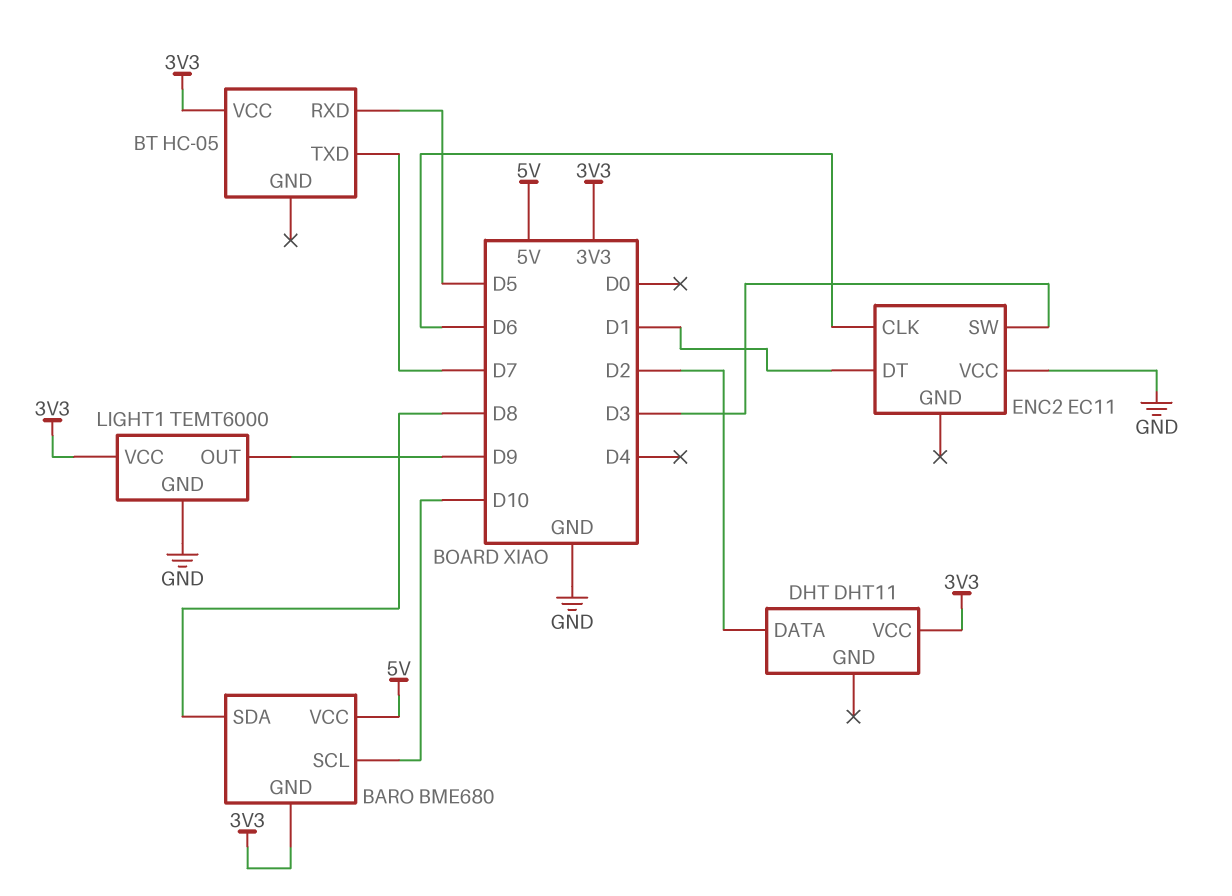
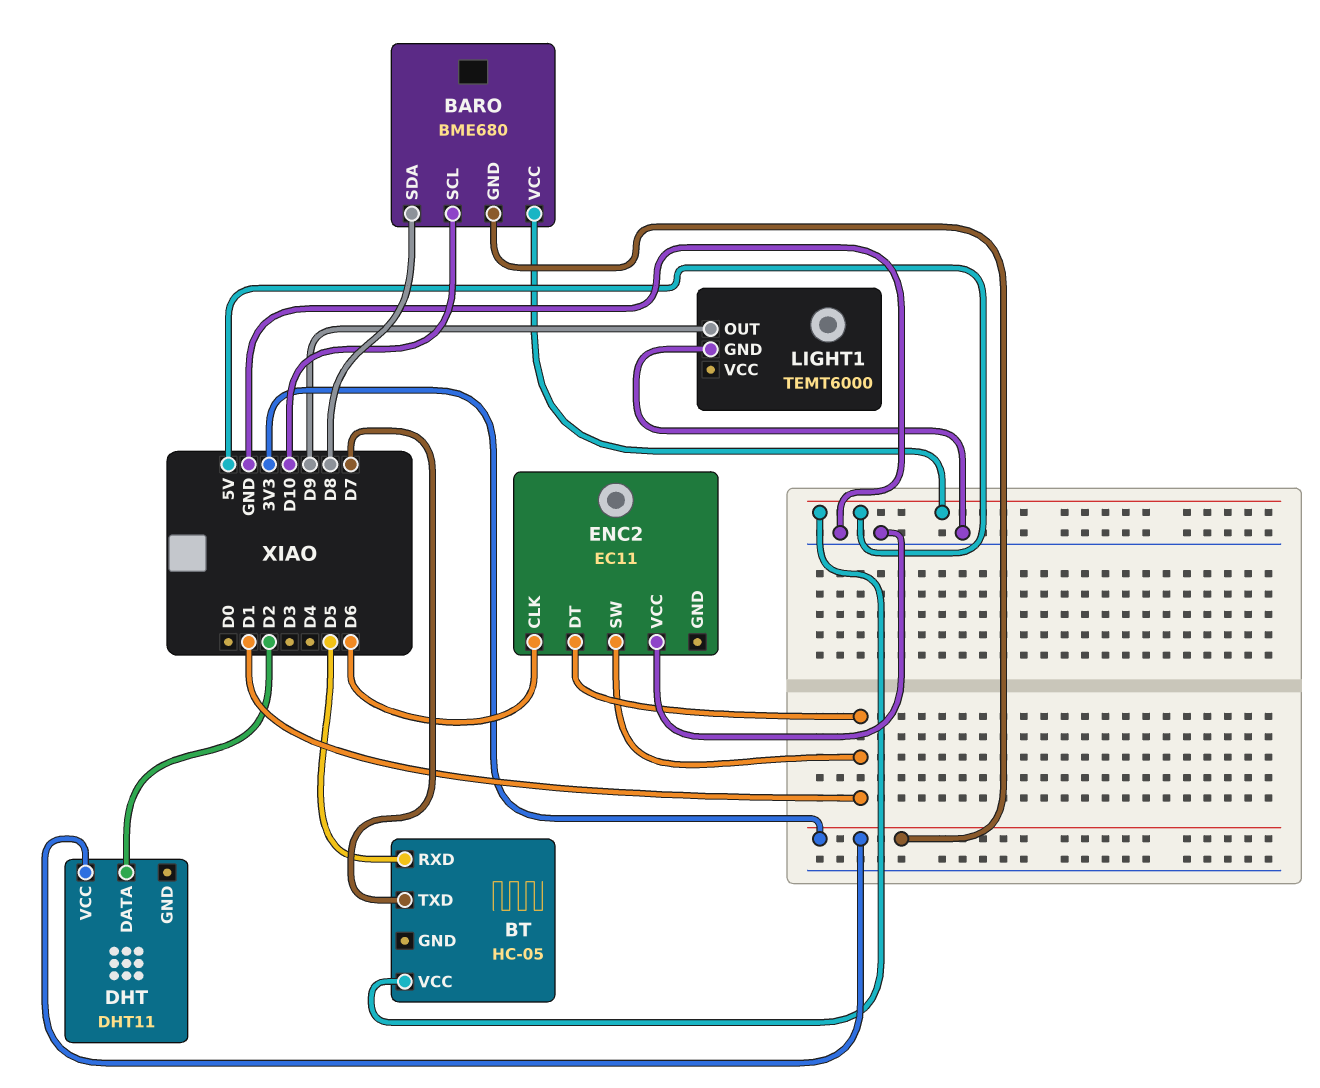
BT pin VCC: 3V3 -> 5V
ENC2 pin SW: D3 -> D1
LIGHT1 pin VCC: 3V3 -> none

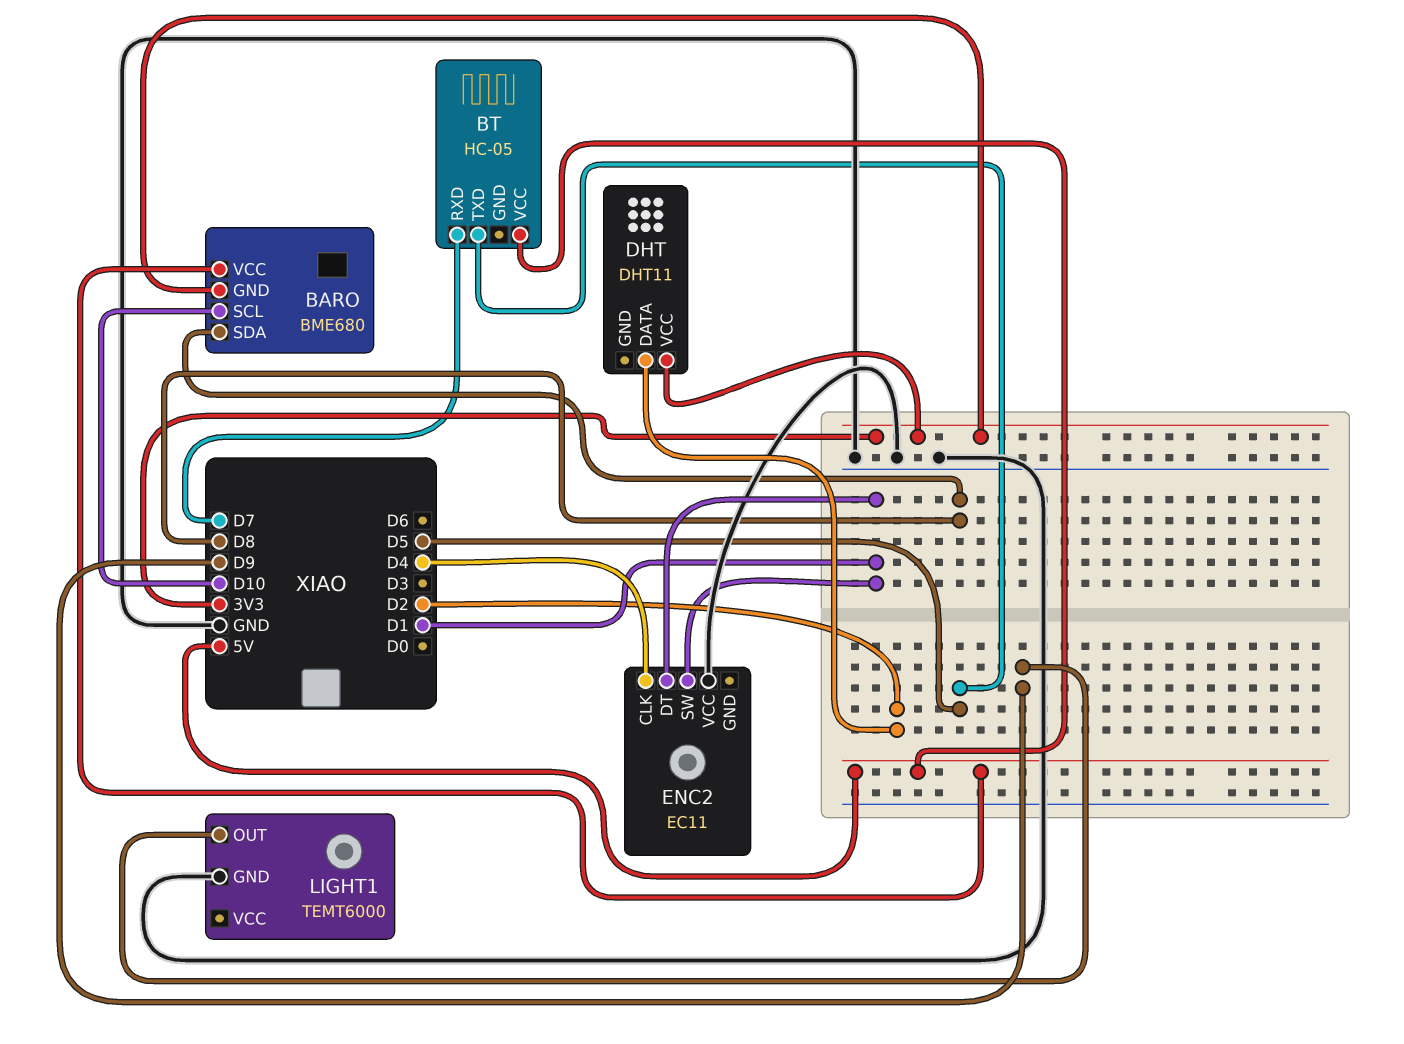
BT pin RXD: D5 -> D7
BT pin TXD: D7 -> D5
ENC2 pin CLK: D6 -> D4

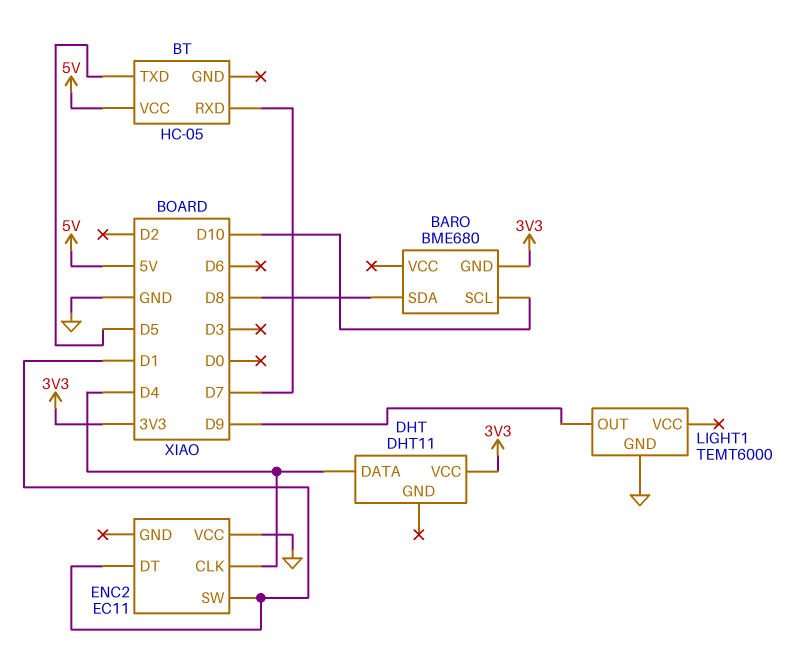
BARO pin VCC: 5V -> none
DHT pin DATA: D2 -> D4

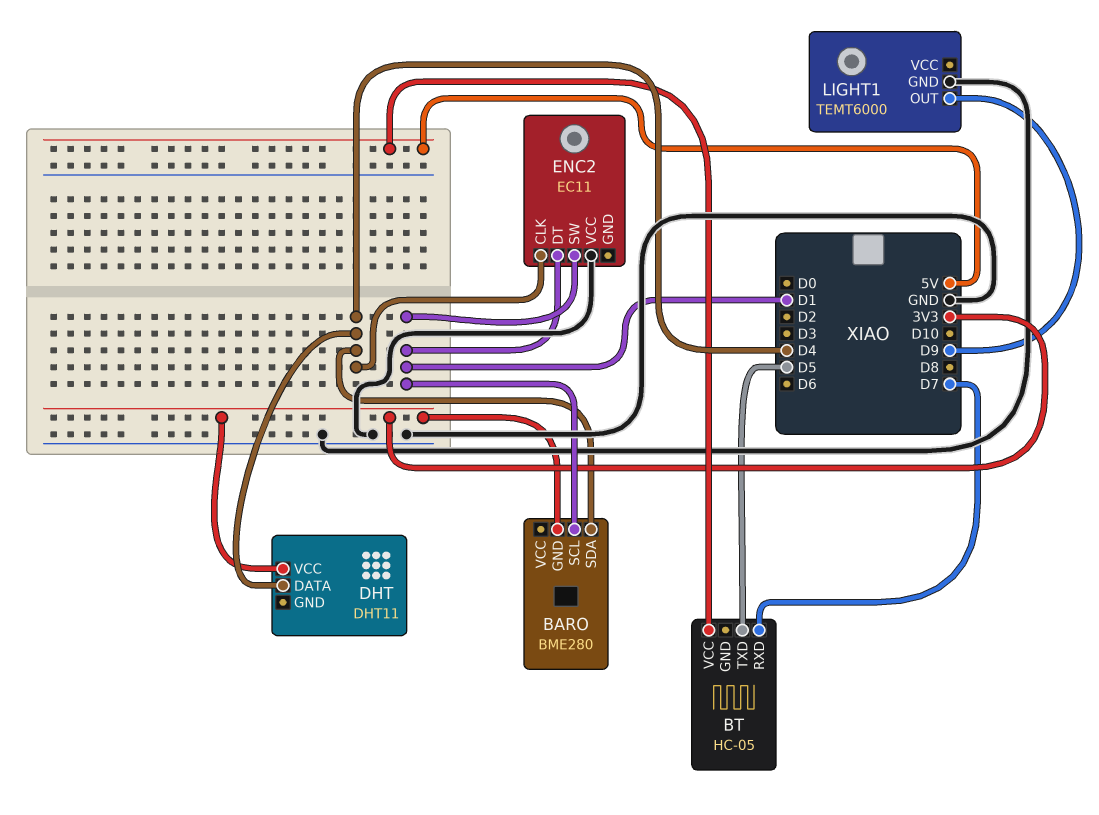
BARO: BME680 -> BME280
BARO pin SCL: D10 -> D1
BARO pin SDA: D8 -> D4

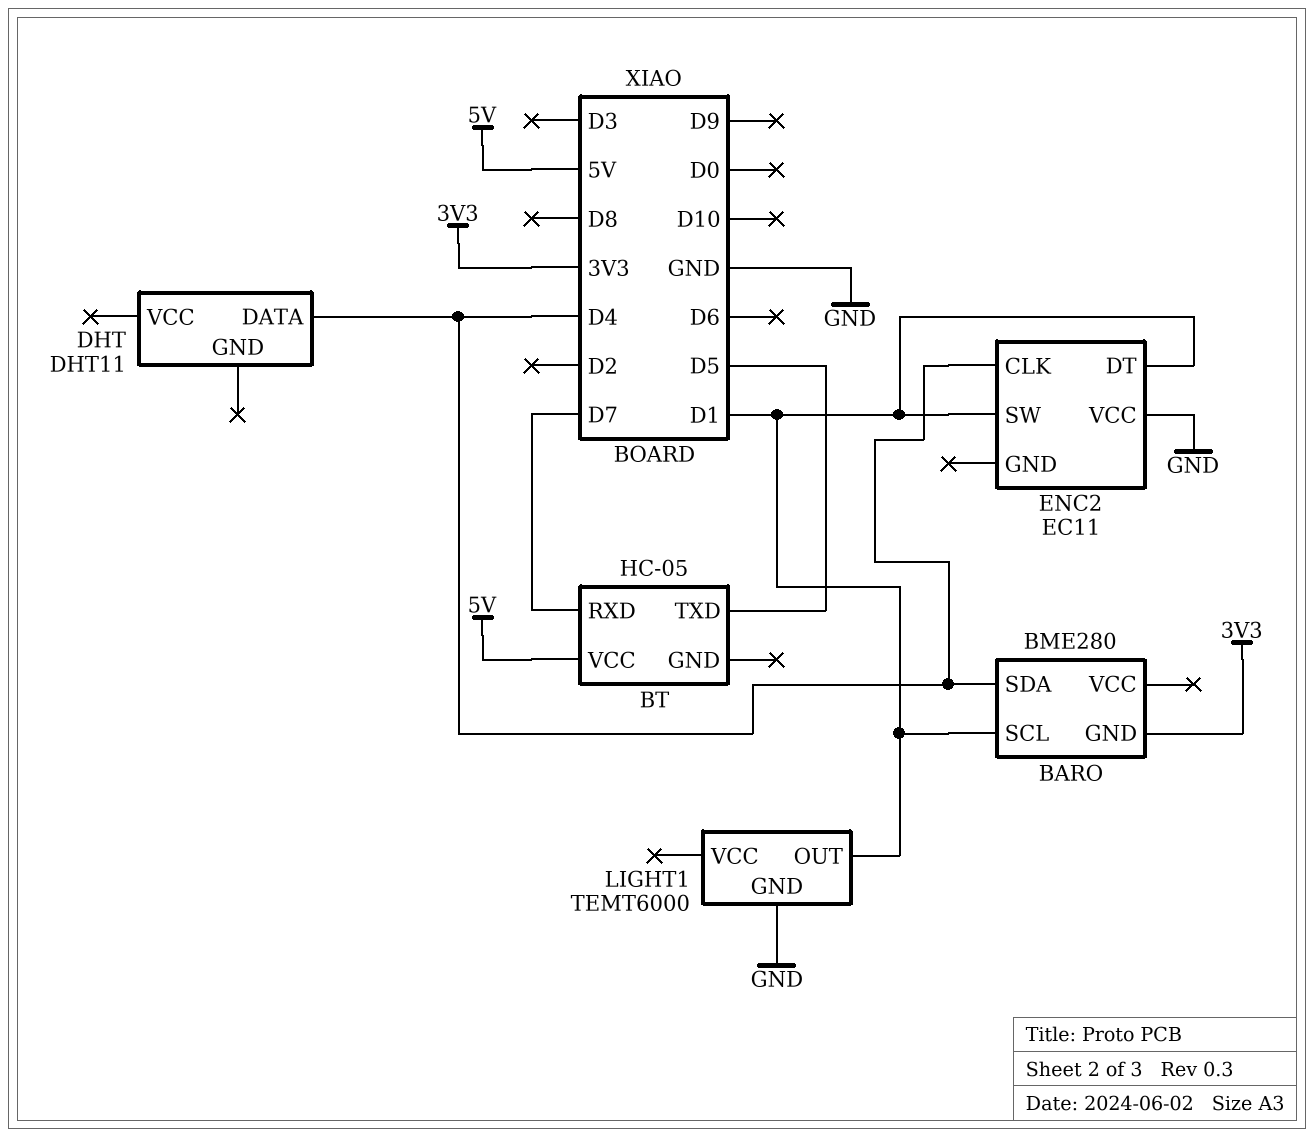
DHT pin VCC: 3V3 -> none
LIGHT1 pin OUT: D9 -> D1

